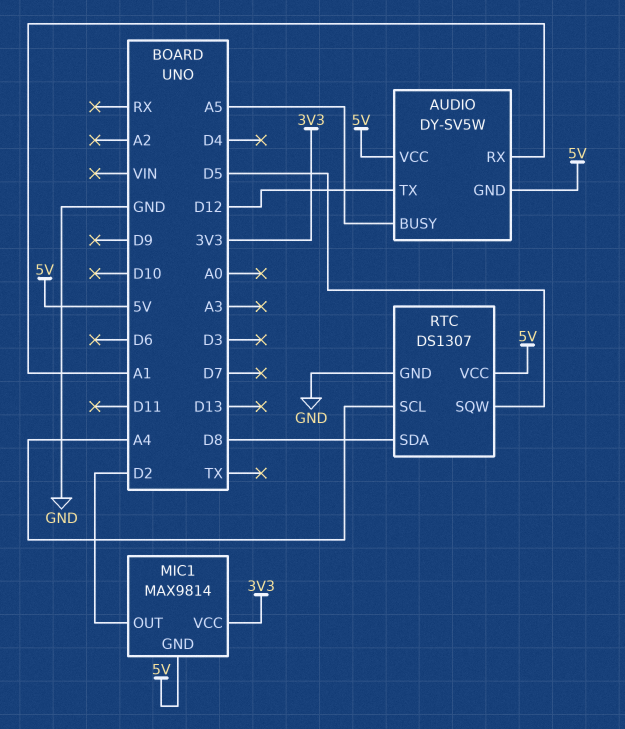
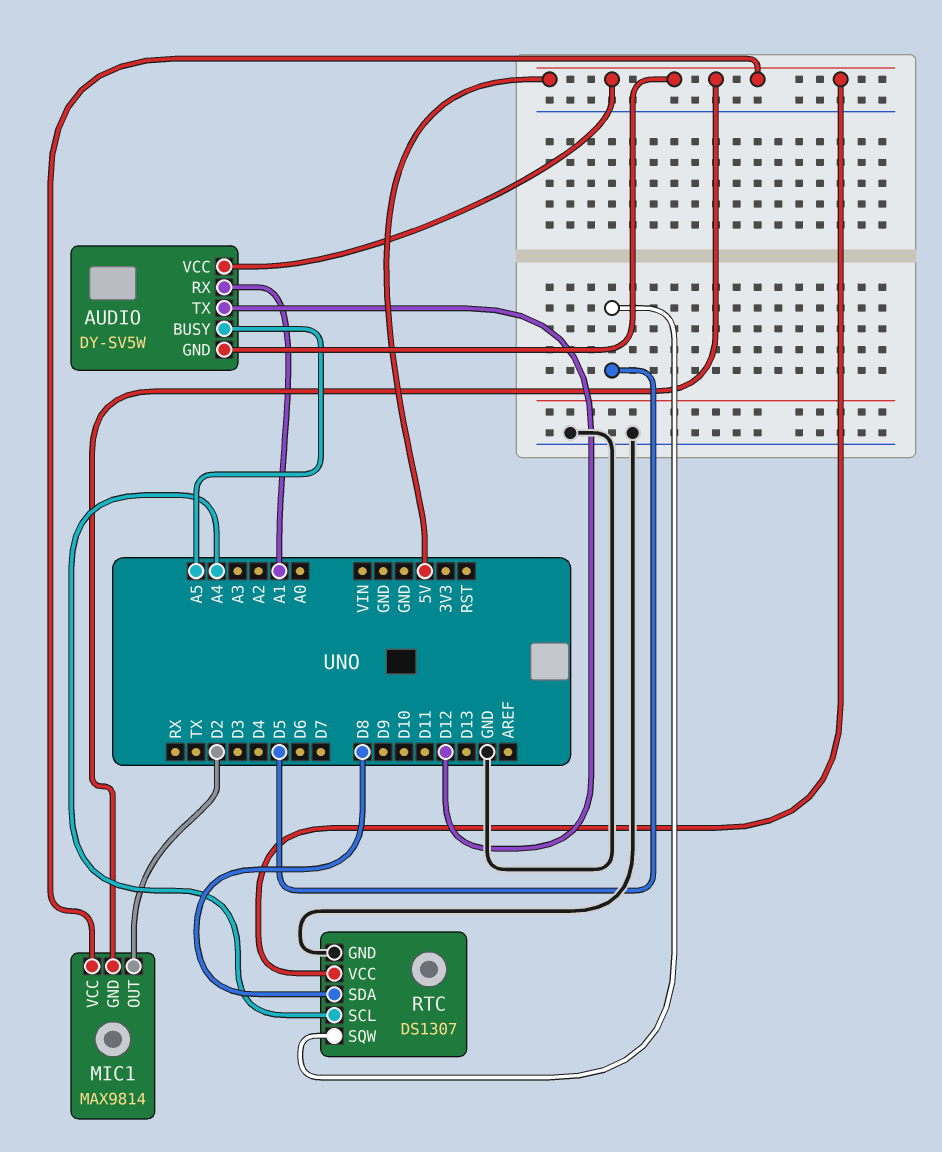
MIC1 pin VCC: 3V3 -> 5V

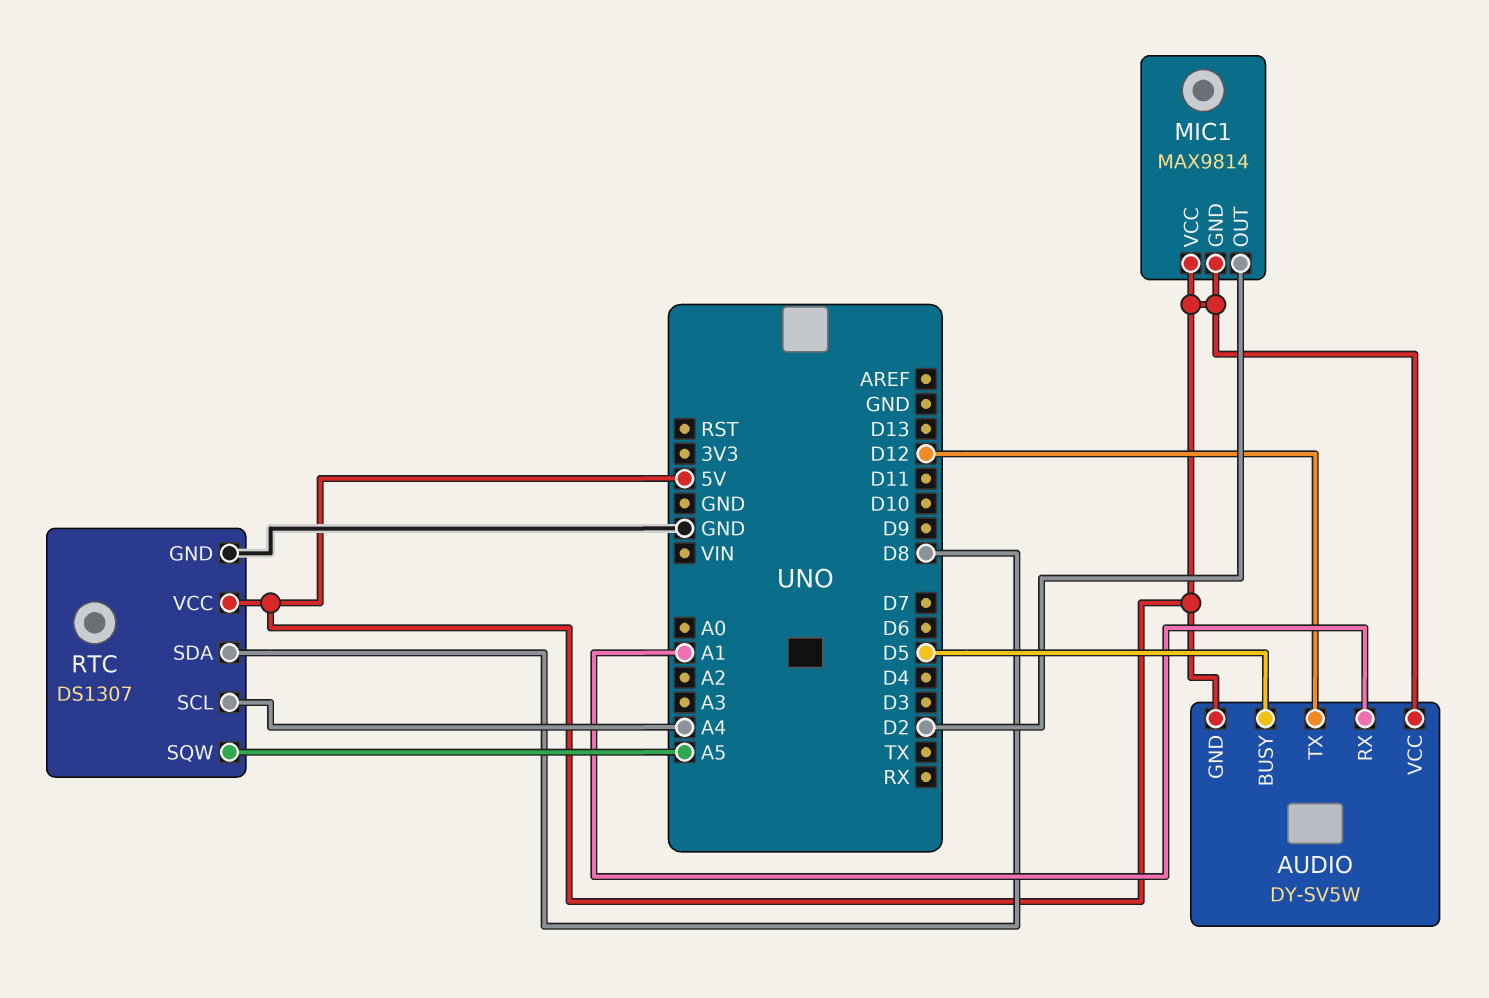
AUDIO pin BUSY: A5 -> D5
RTC pin SQW: D5 -> A5

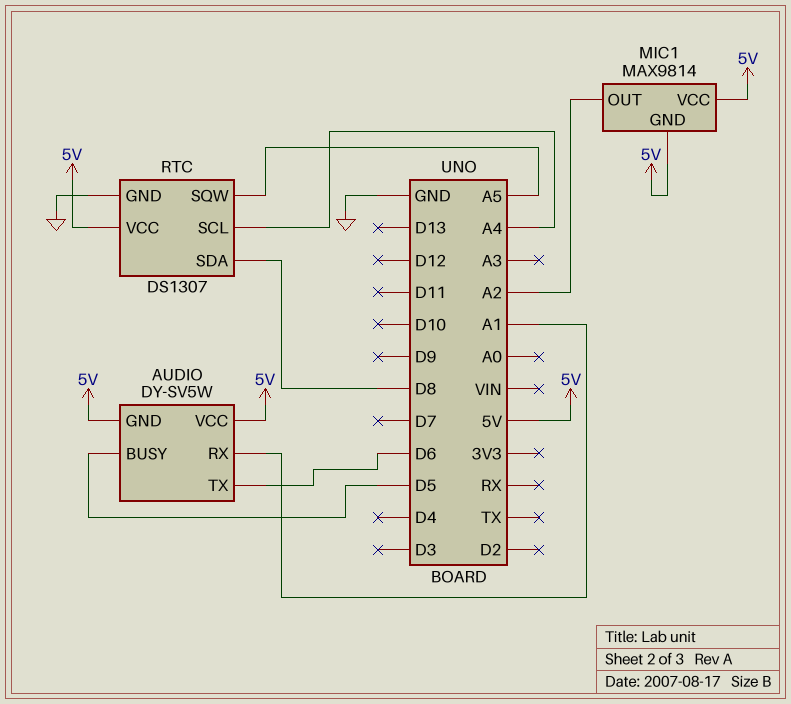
AUDIO pin TX: D12 -> D6
MIC1 pin OUT: D2 -> A2

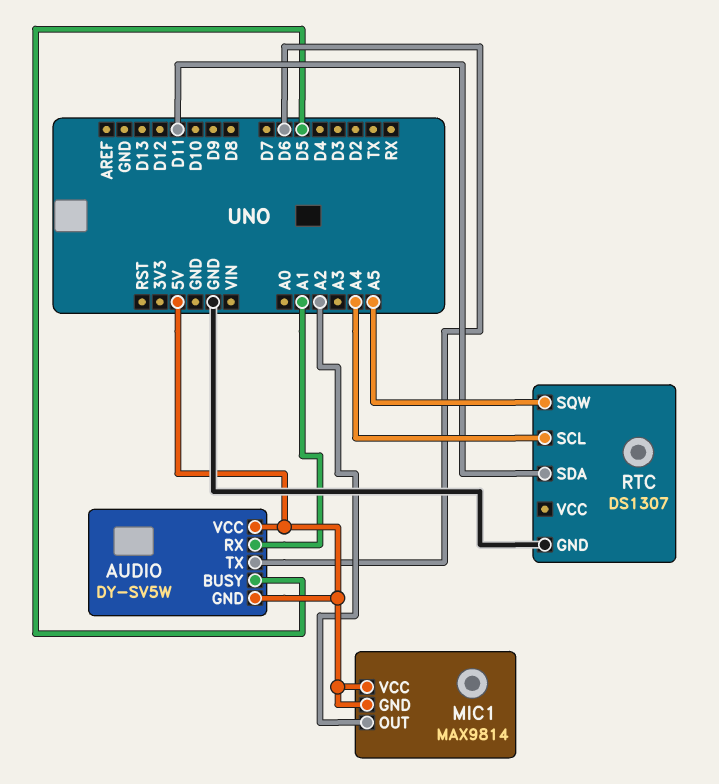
RTC pin SDA: D8 -> D11
RTC pin VCC: 5V -> none

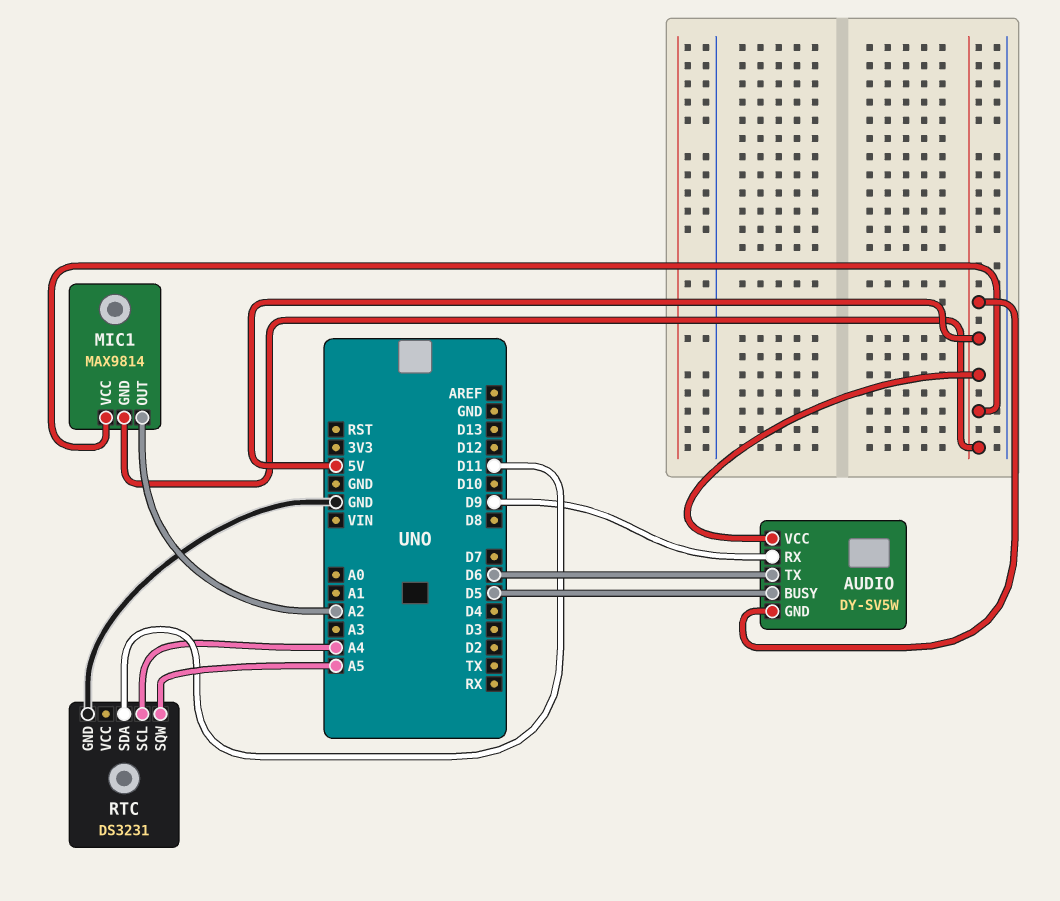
AUDIO pin RX: A1 -> D9
RTC: DS1307 -> DS3231

